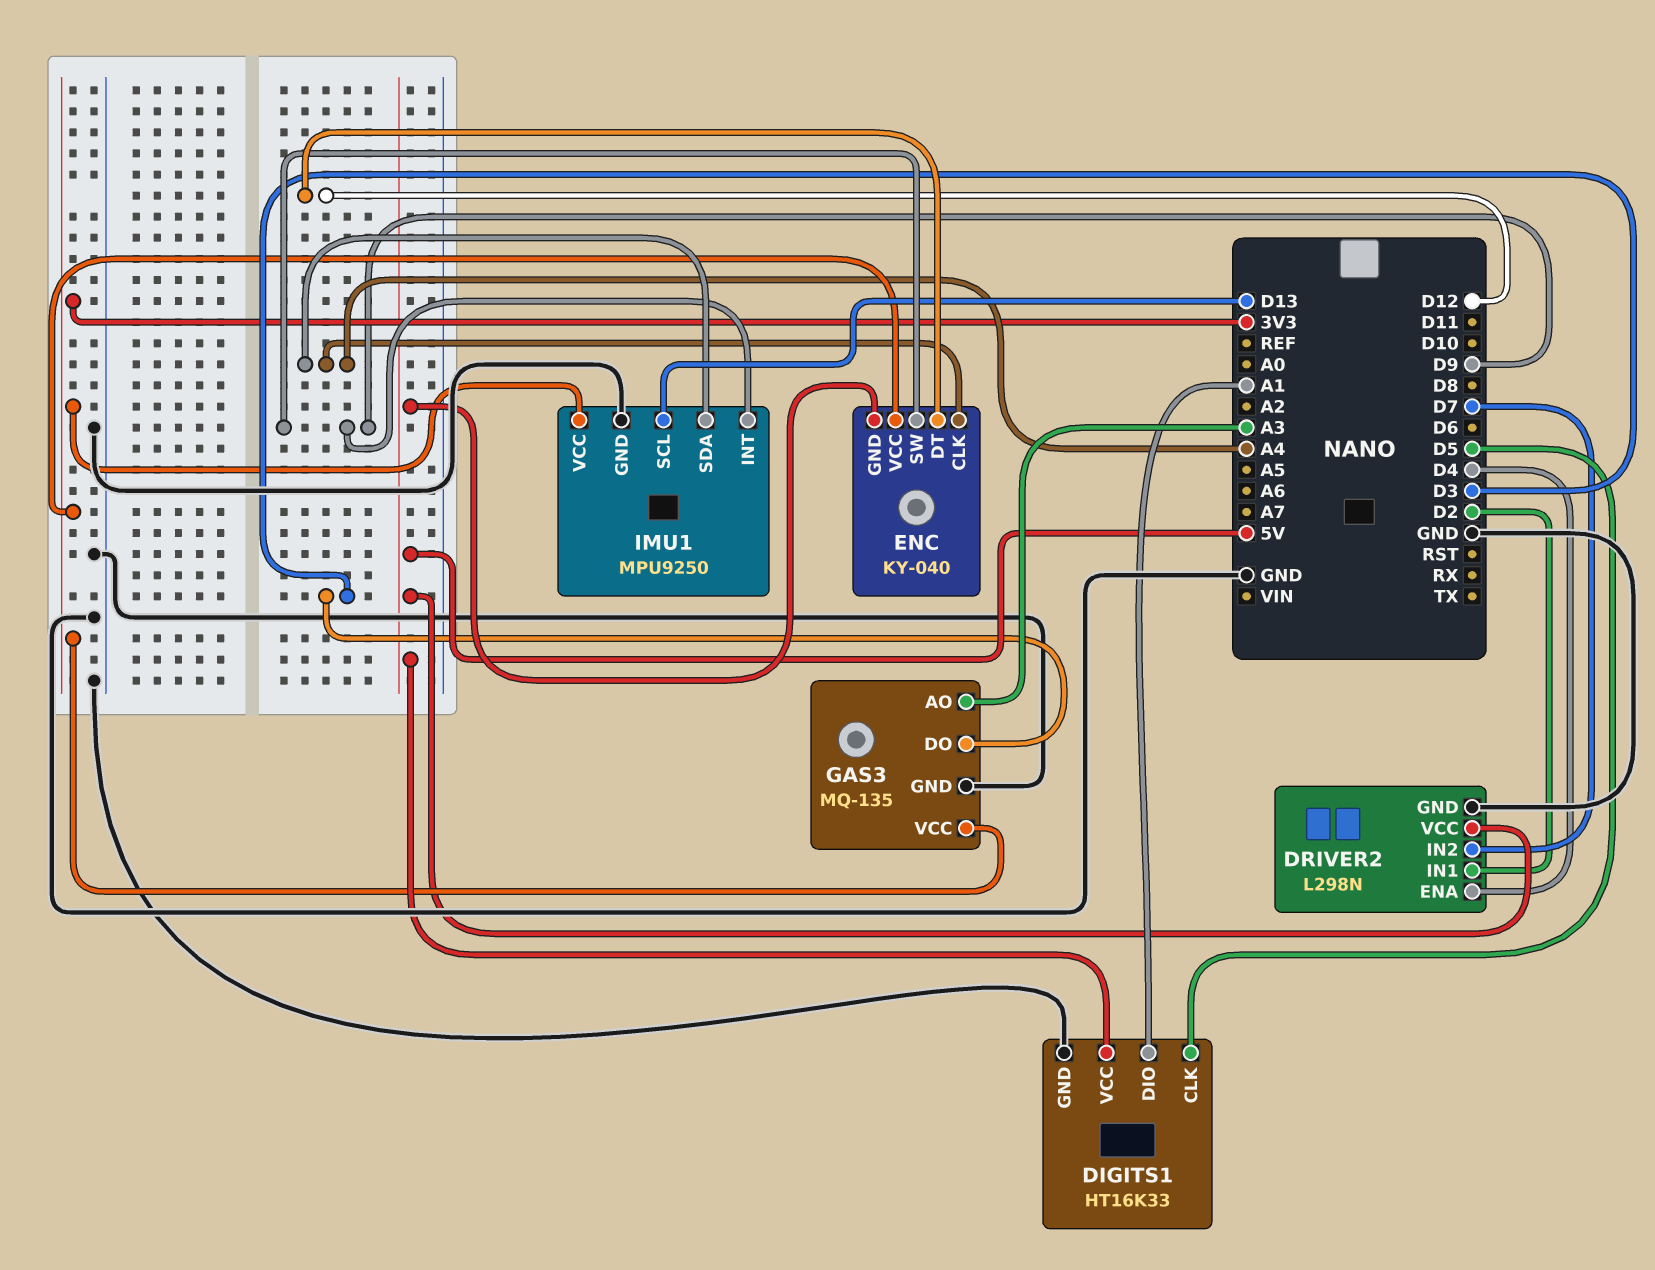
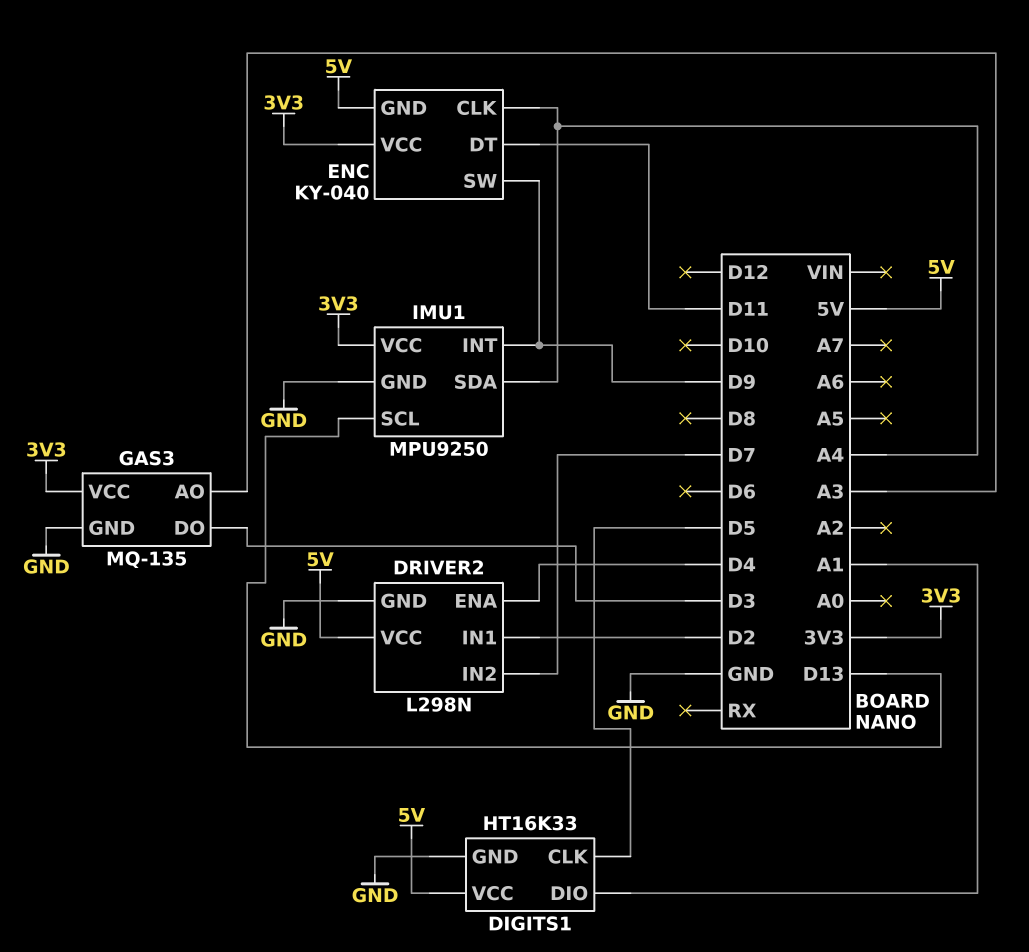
ENC pin DT: D12 -> D11

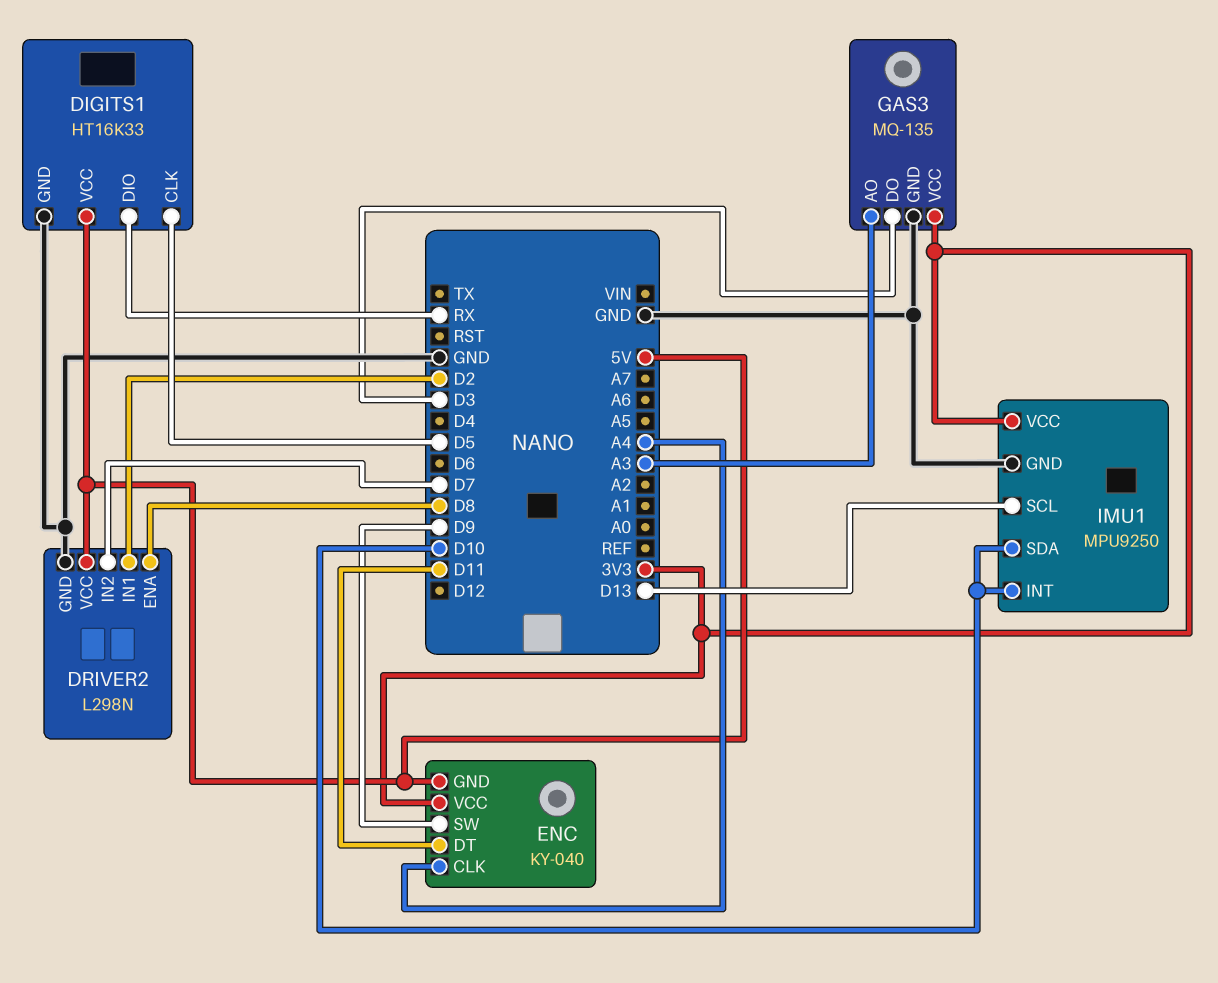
DIGITS1 pin DIO: A1 -> RX
DRIVER2 pin ENA: D4 -> D8
IMU1 pin INT: D9 -> D10
IMU1 pin SDA: A4 -> D10

